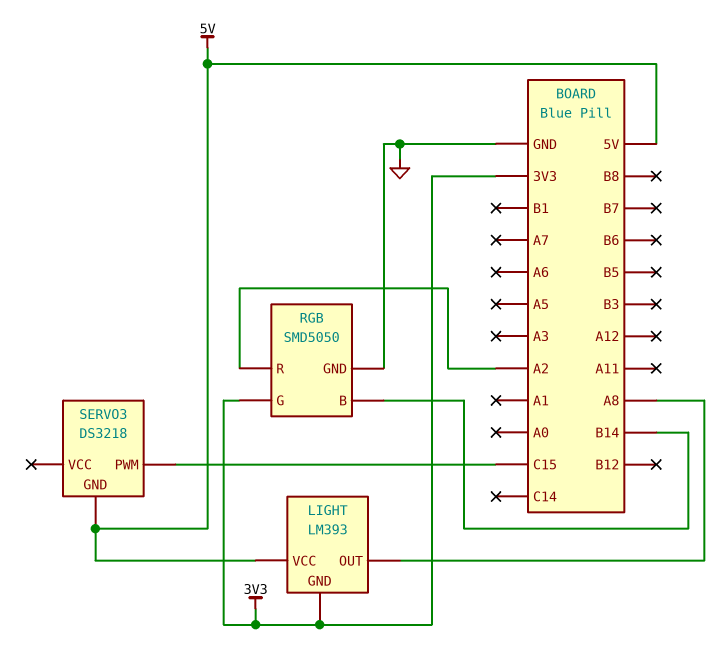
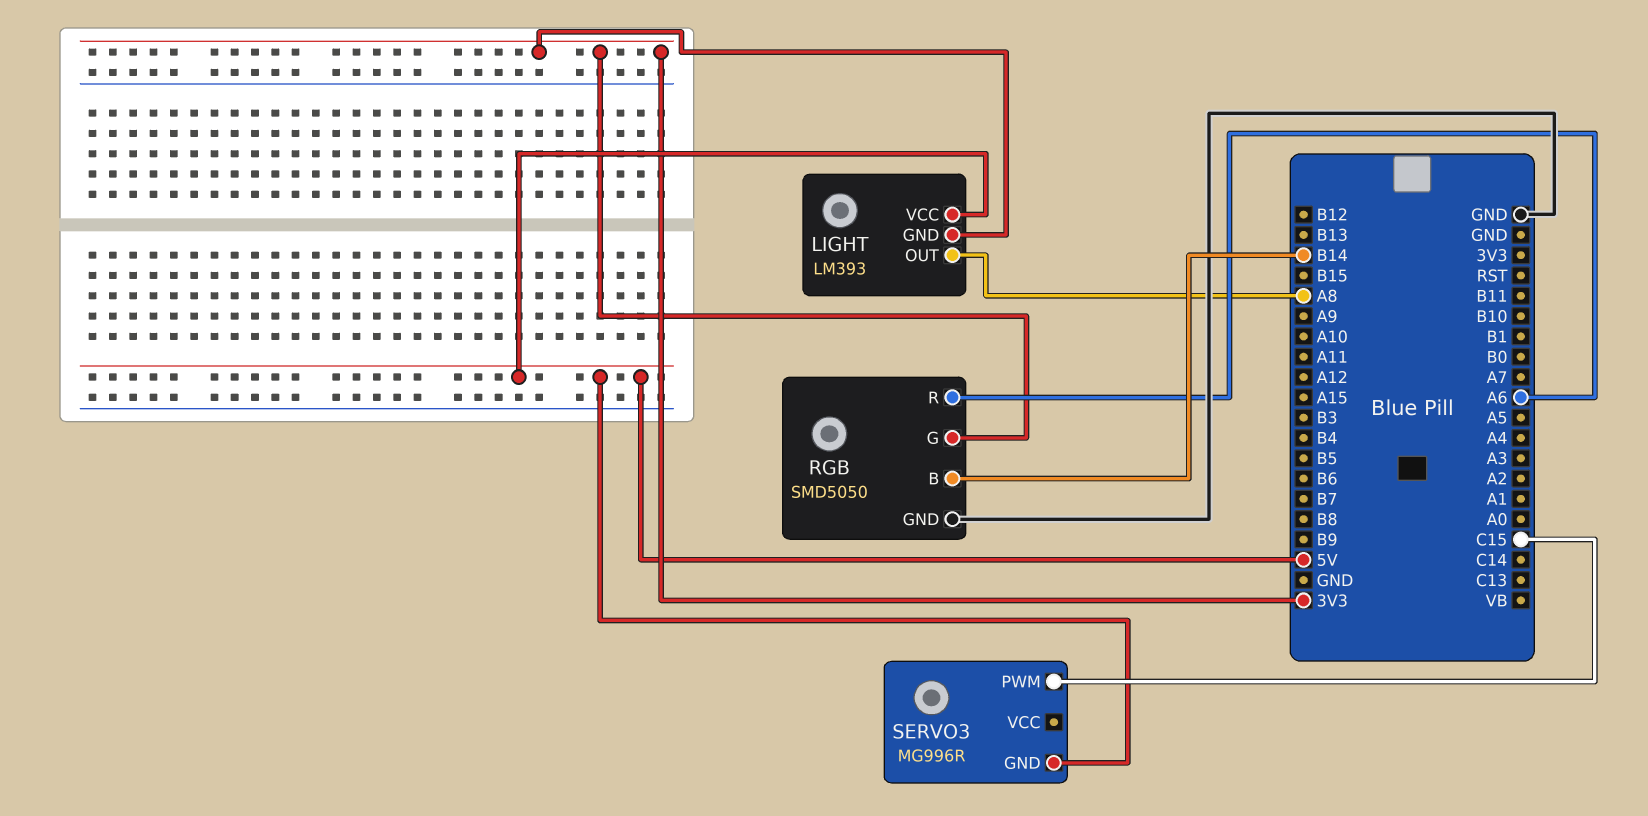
RGB pin R: A2 -> A6
SERVO3: DS3218 -> MG996R

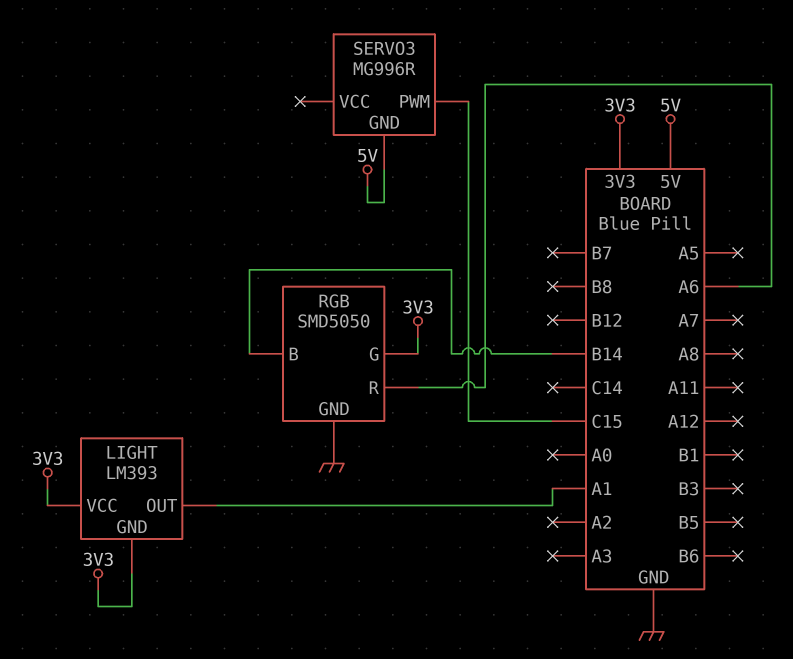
LIGHT pin OUT: A8 -> A1
LIGHT pin VCC: 5V -> 3V3

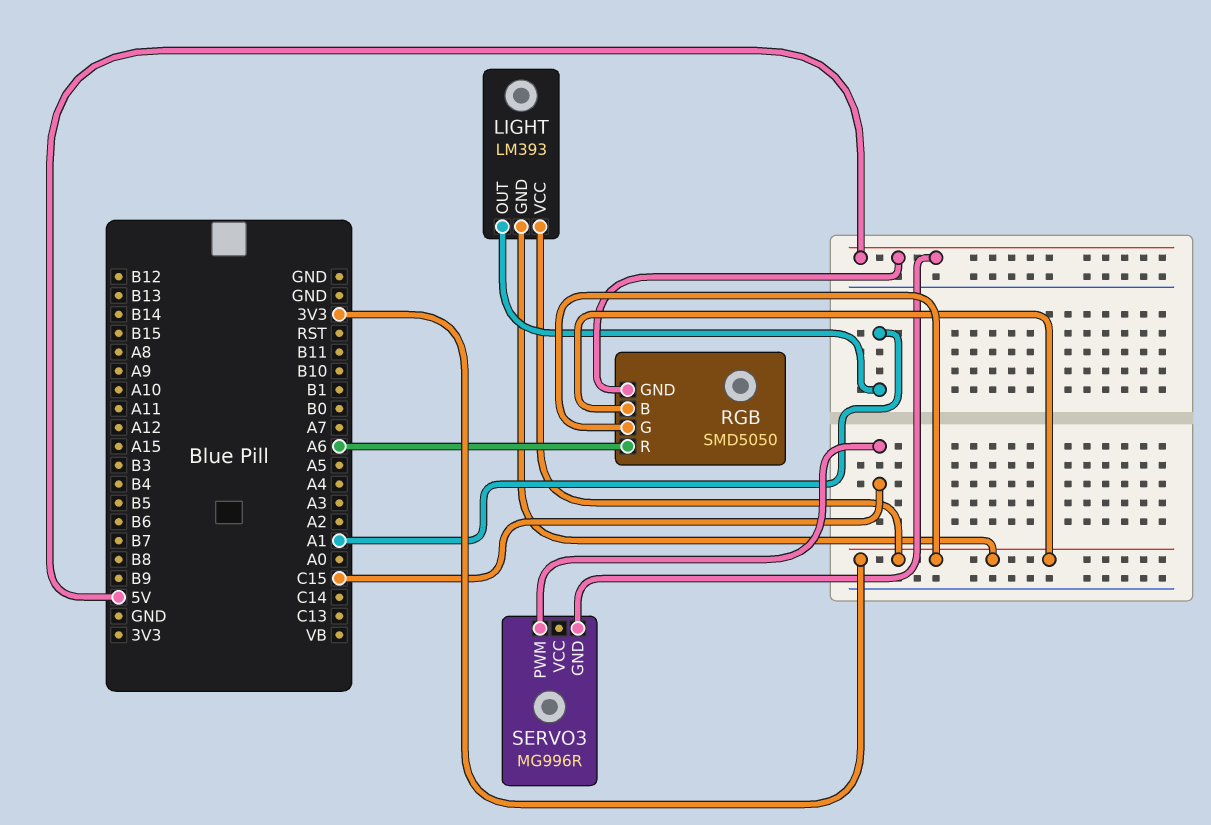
RGB pin B: B14 -> 3V3
RGB pin GND: GND -> 5V

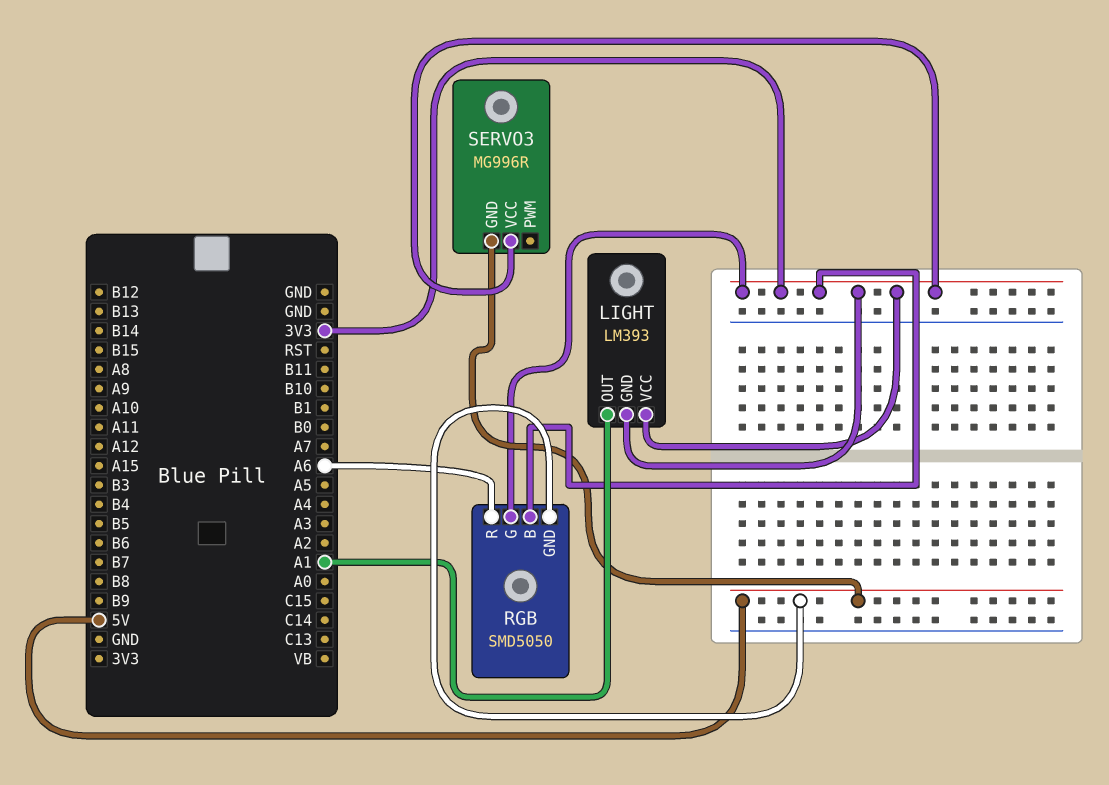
SERVO3 pin PWM: C15 -> none
SERVO3 pin VCC: none -> 3V3

